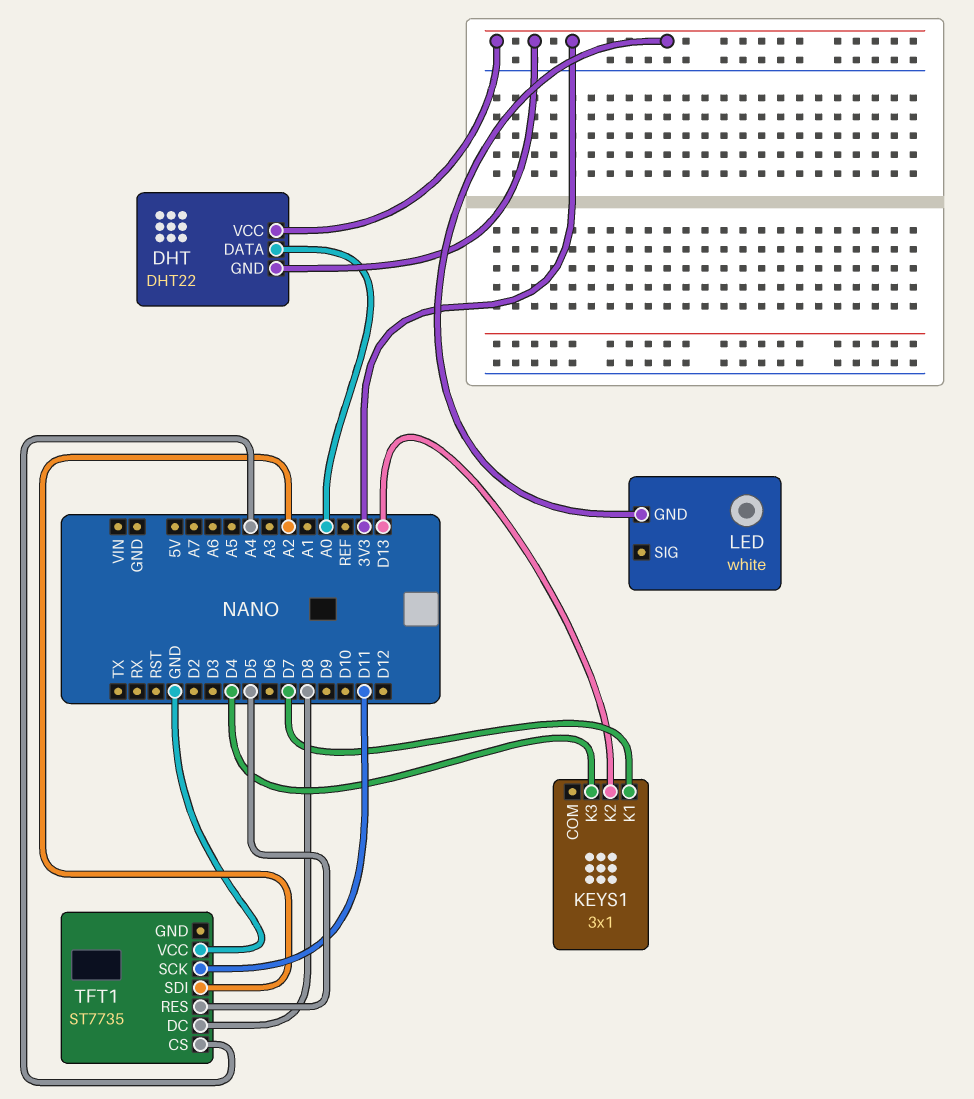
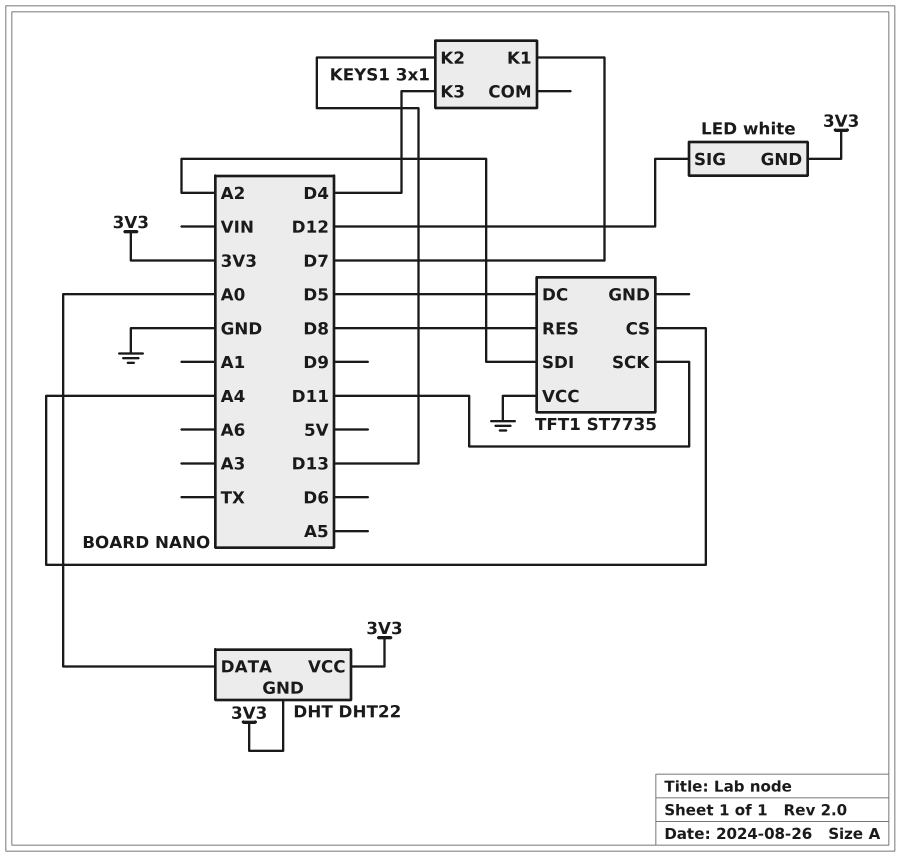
LED pin SIG: none -> D12
TFT1 pin DC: D8 -> D5
TFT1 pin RES: D5 -> D8

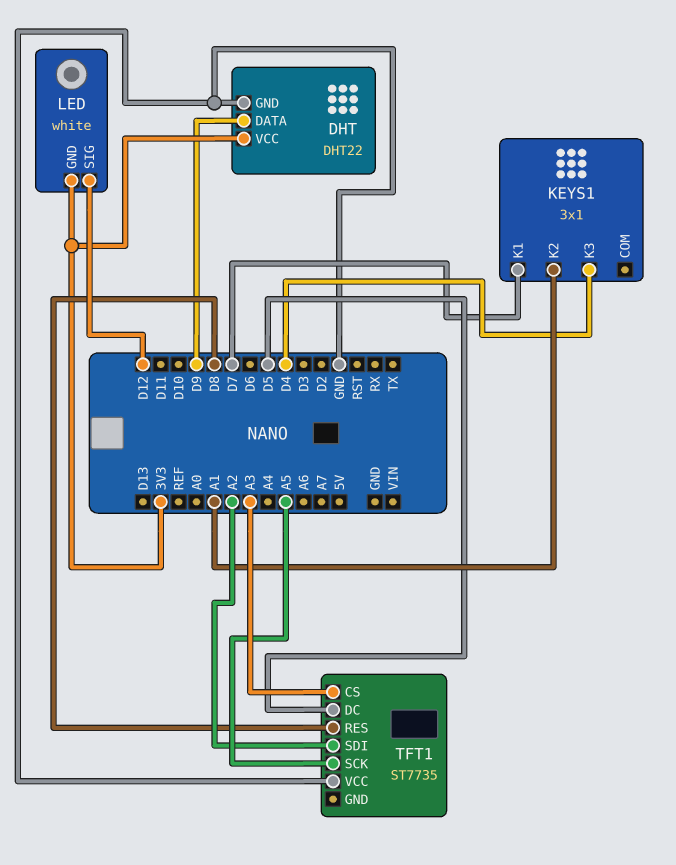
DHT pin DATA: A0 -> D9
DHT pin GND: 3V3 -> GND
KEYS1 pin K2: D13 -> A1
TFT1 pin CS: A4 -> A3
TFT1 pin SCK: D11 -> A5

